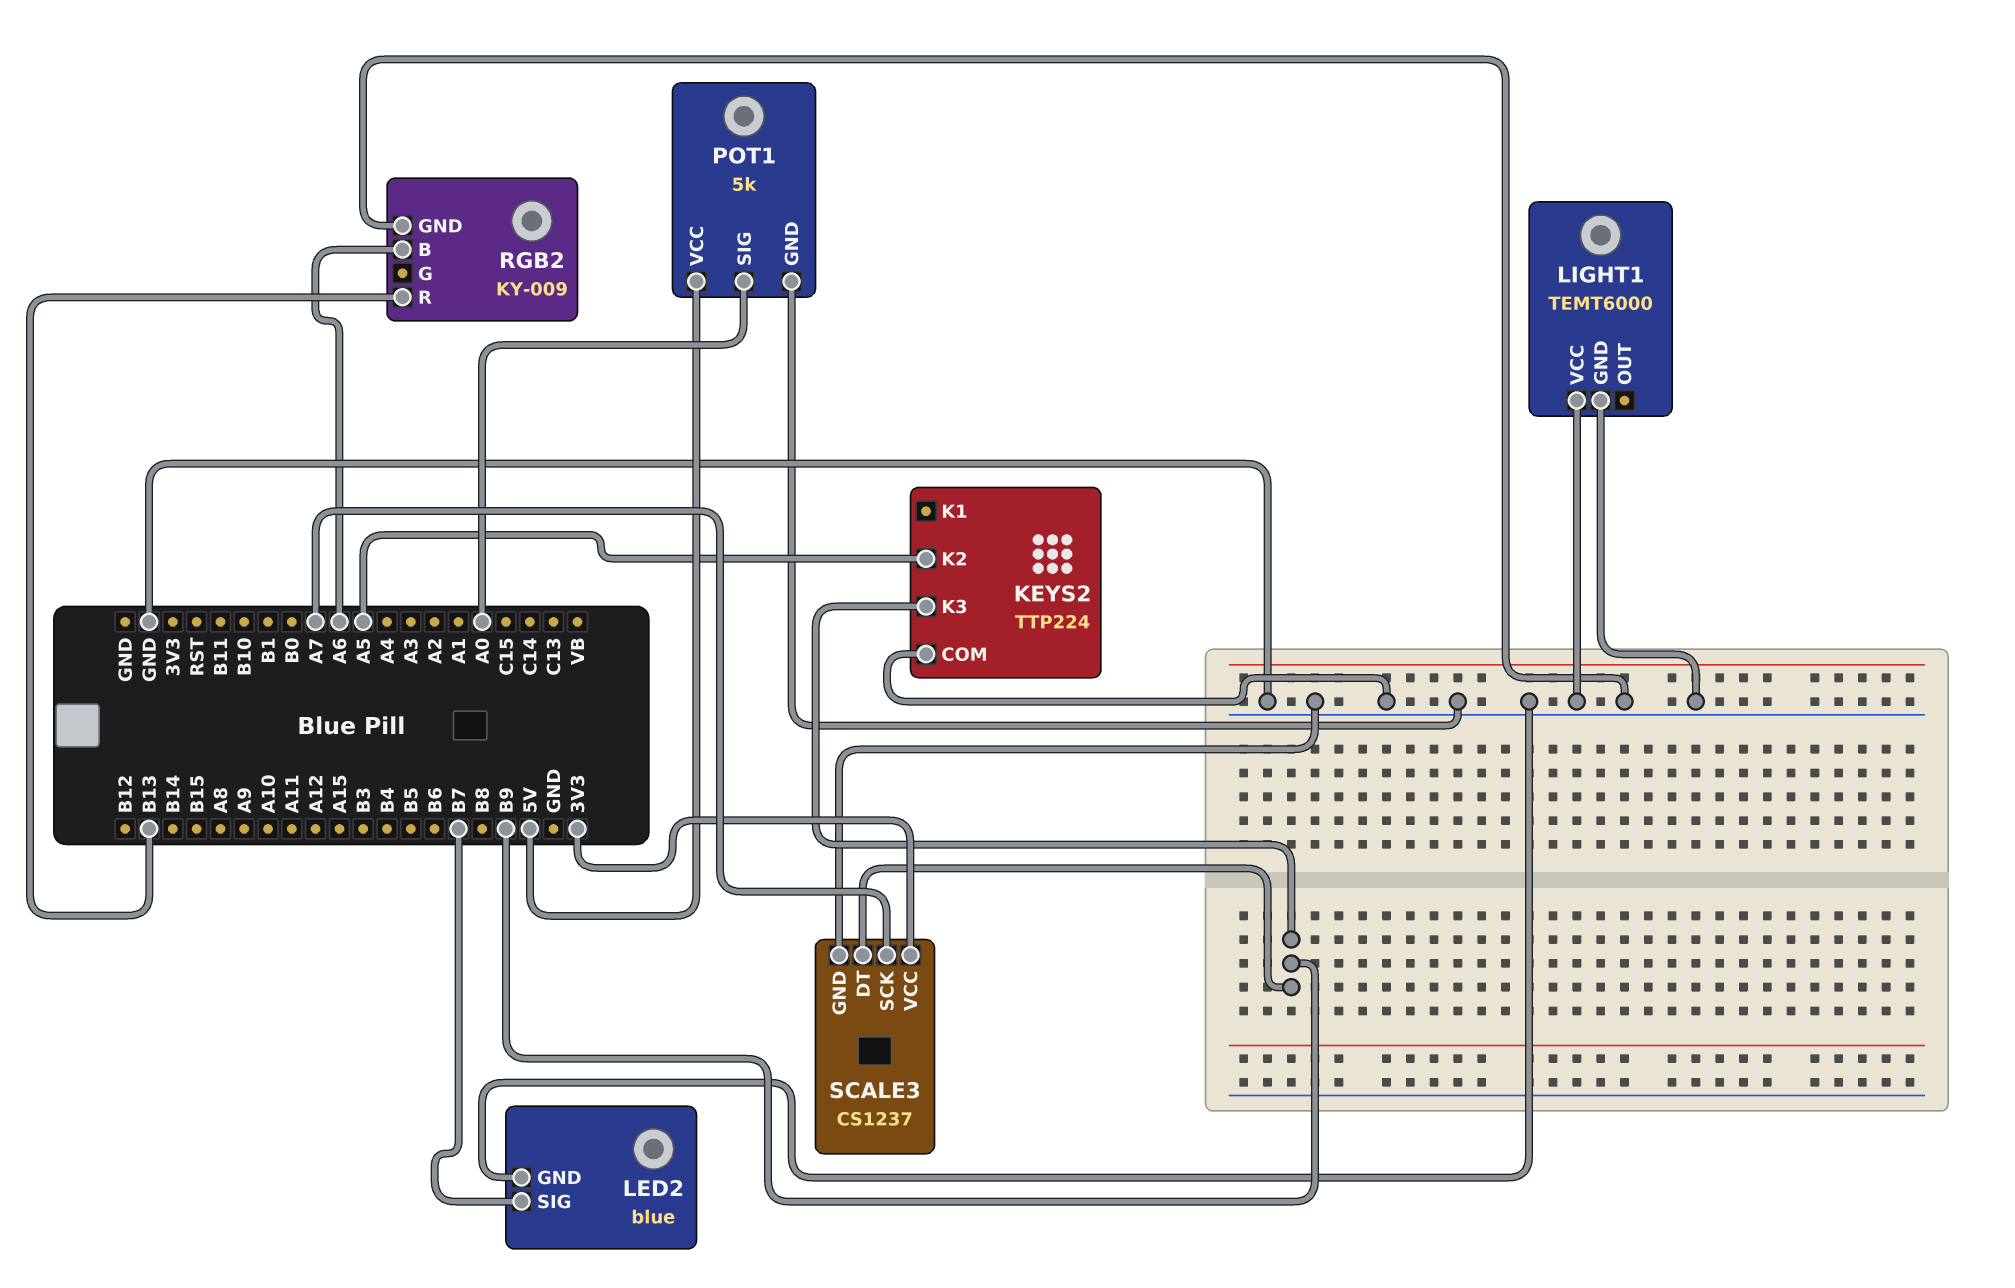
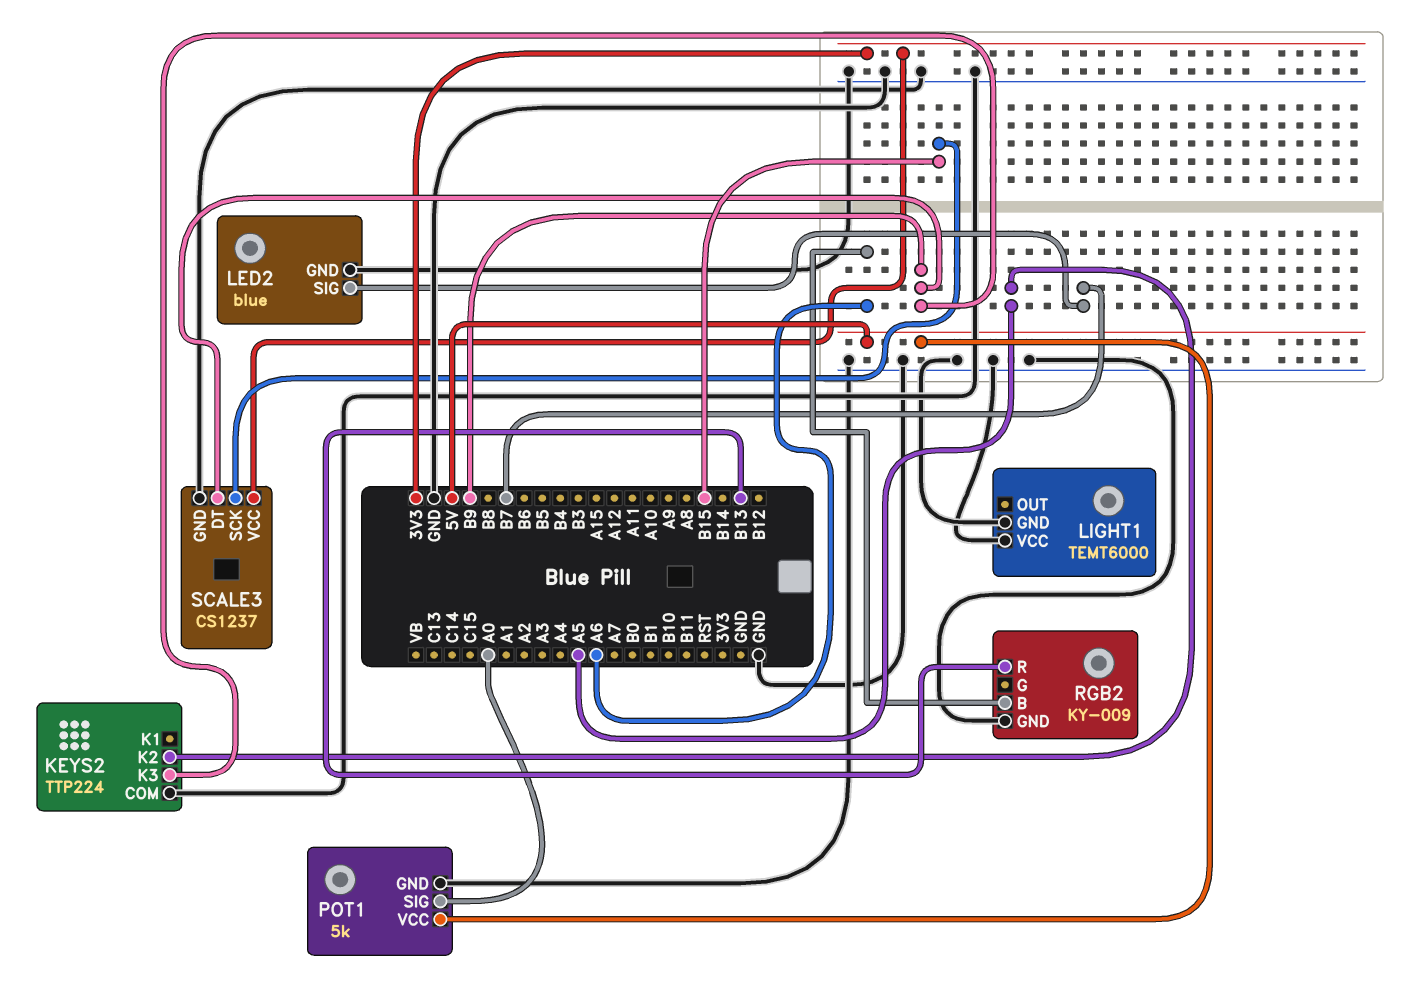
SCALE3 pin SCK: A7 -> B15

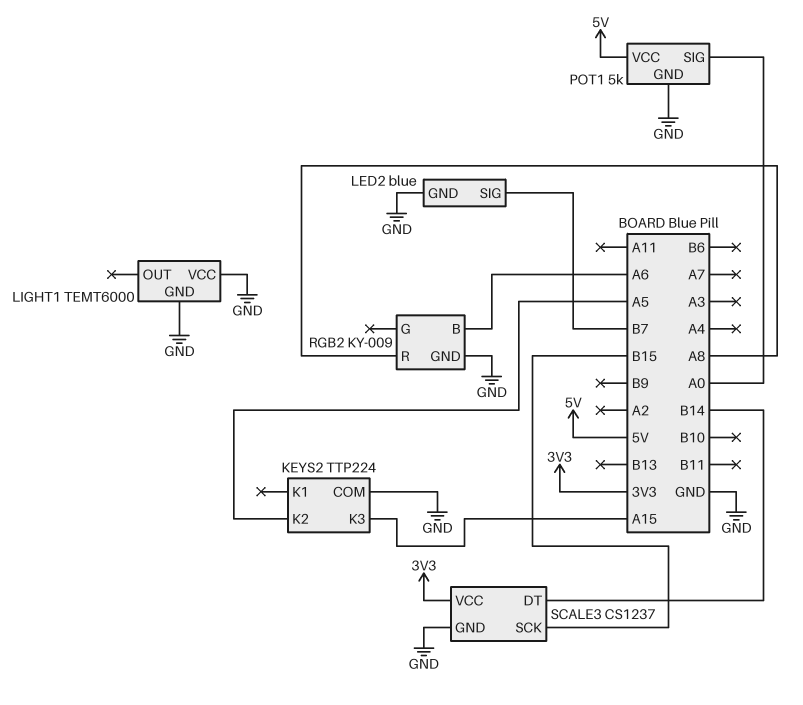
KEYS2 pin K3: B9 -> A15
RGB2 pin R: B13 -> A8
SCALE3 pin DT: B9 -> B14

